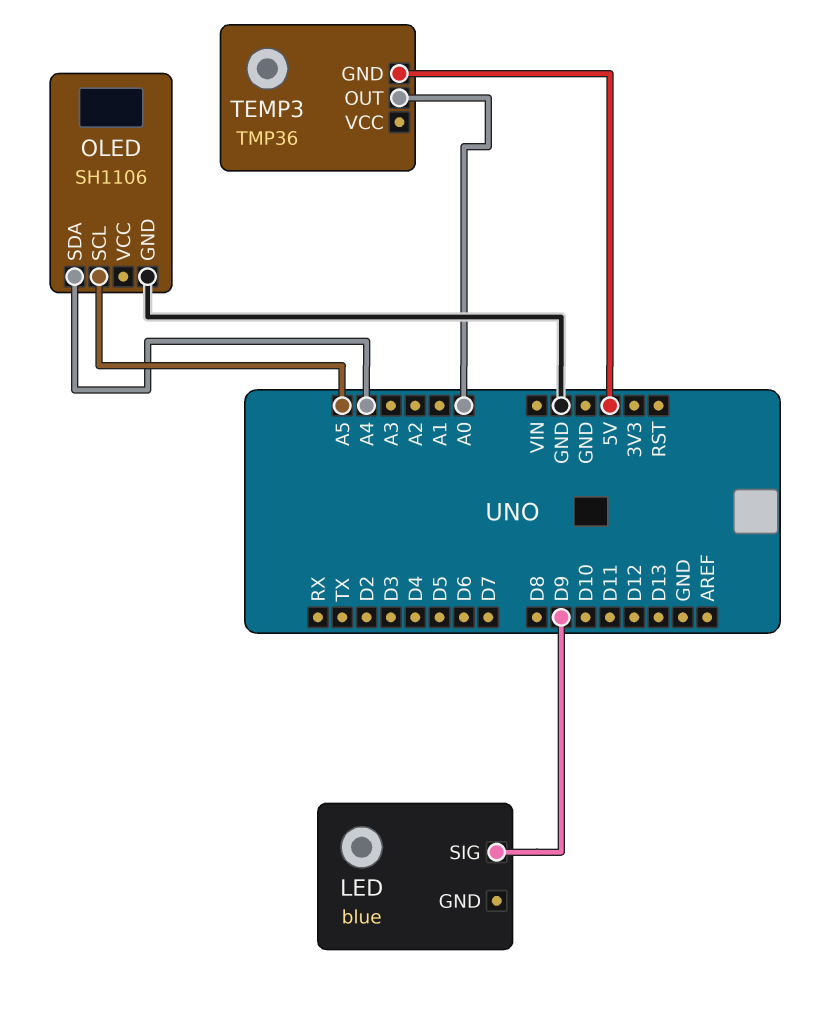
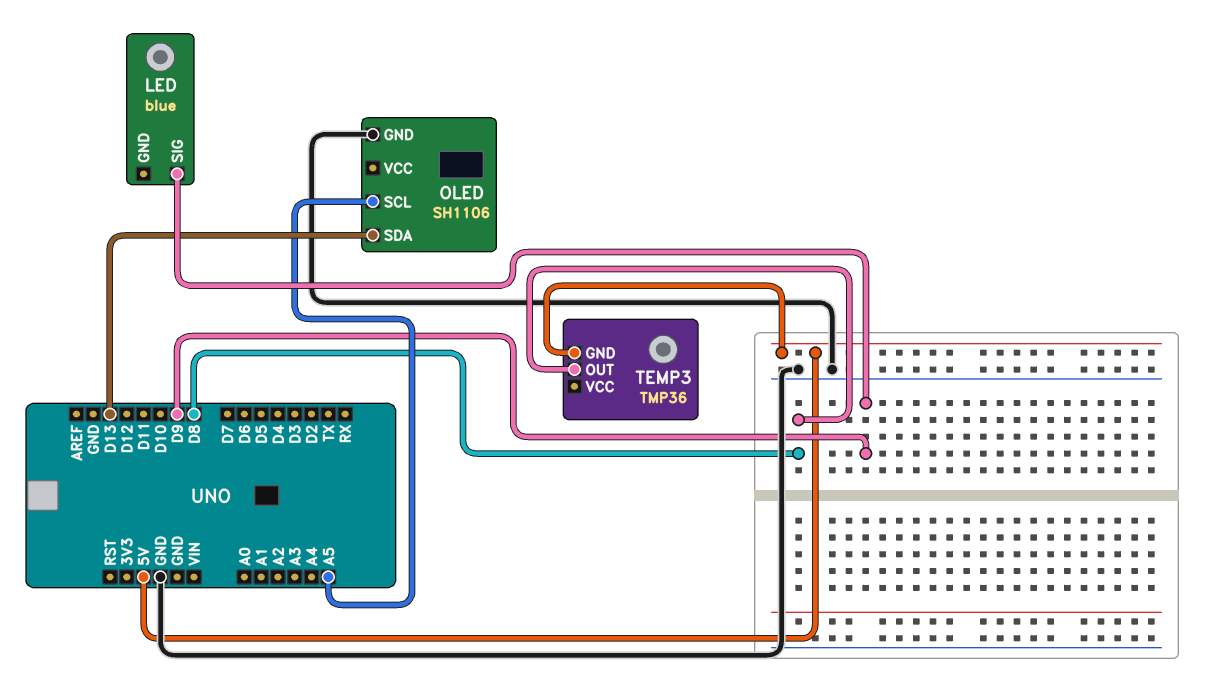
OLED pin SDA: A4 -> D13
TEMP3 pin OUT: A0 -> D8

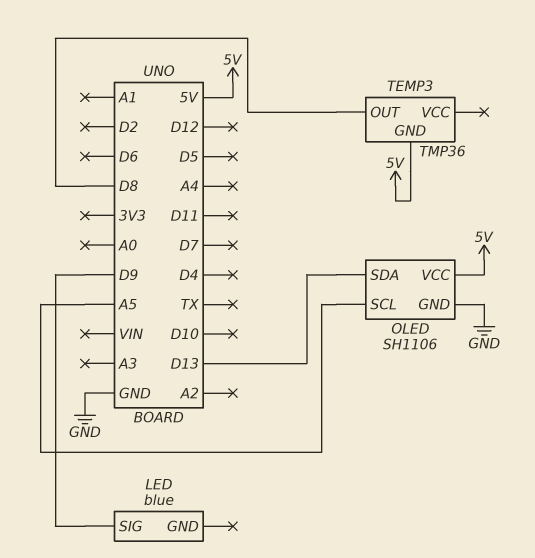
OLED pin VCC: none -> 5V

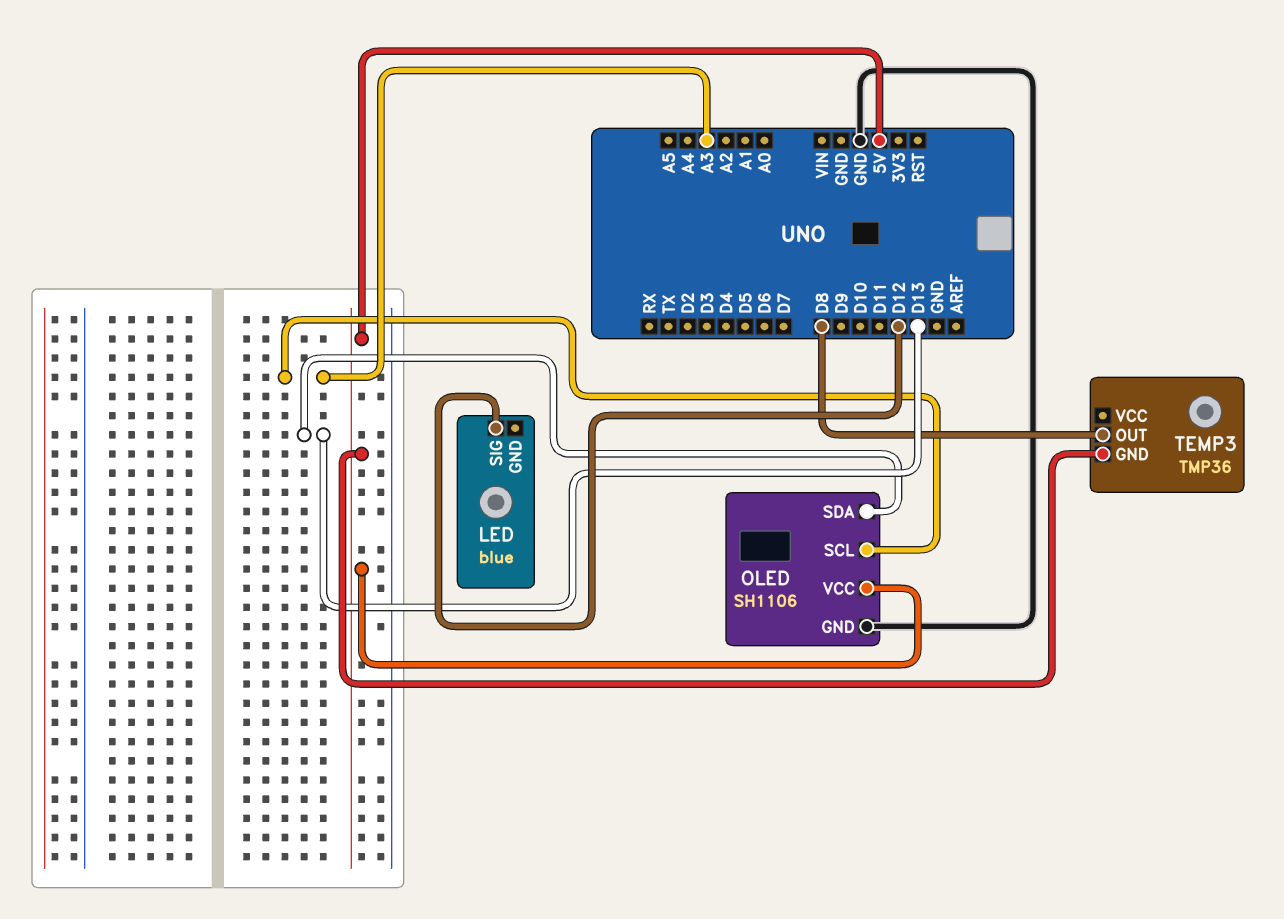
LED pin SIG: D9 -> D12
OLED pin SCL: A5 -> A3

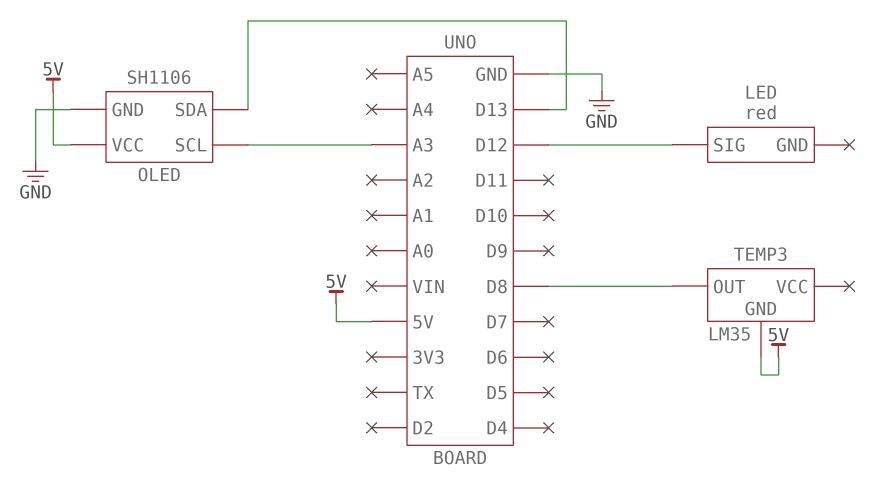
LED: blue -> red
TEMP3: TMP36 -> LM35

